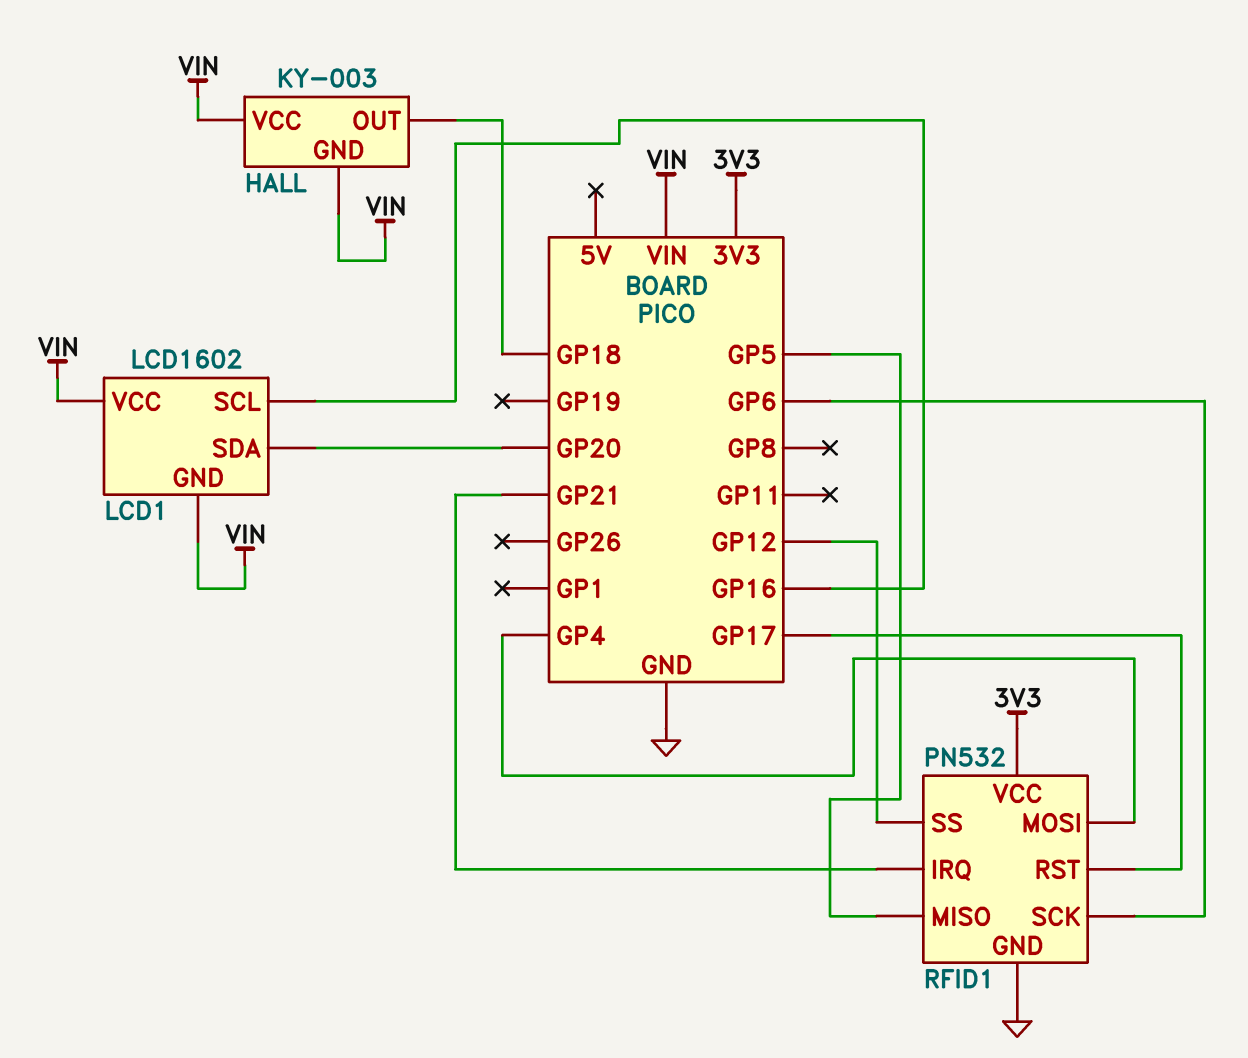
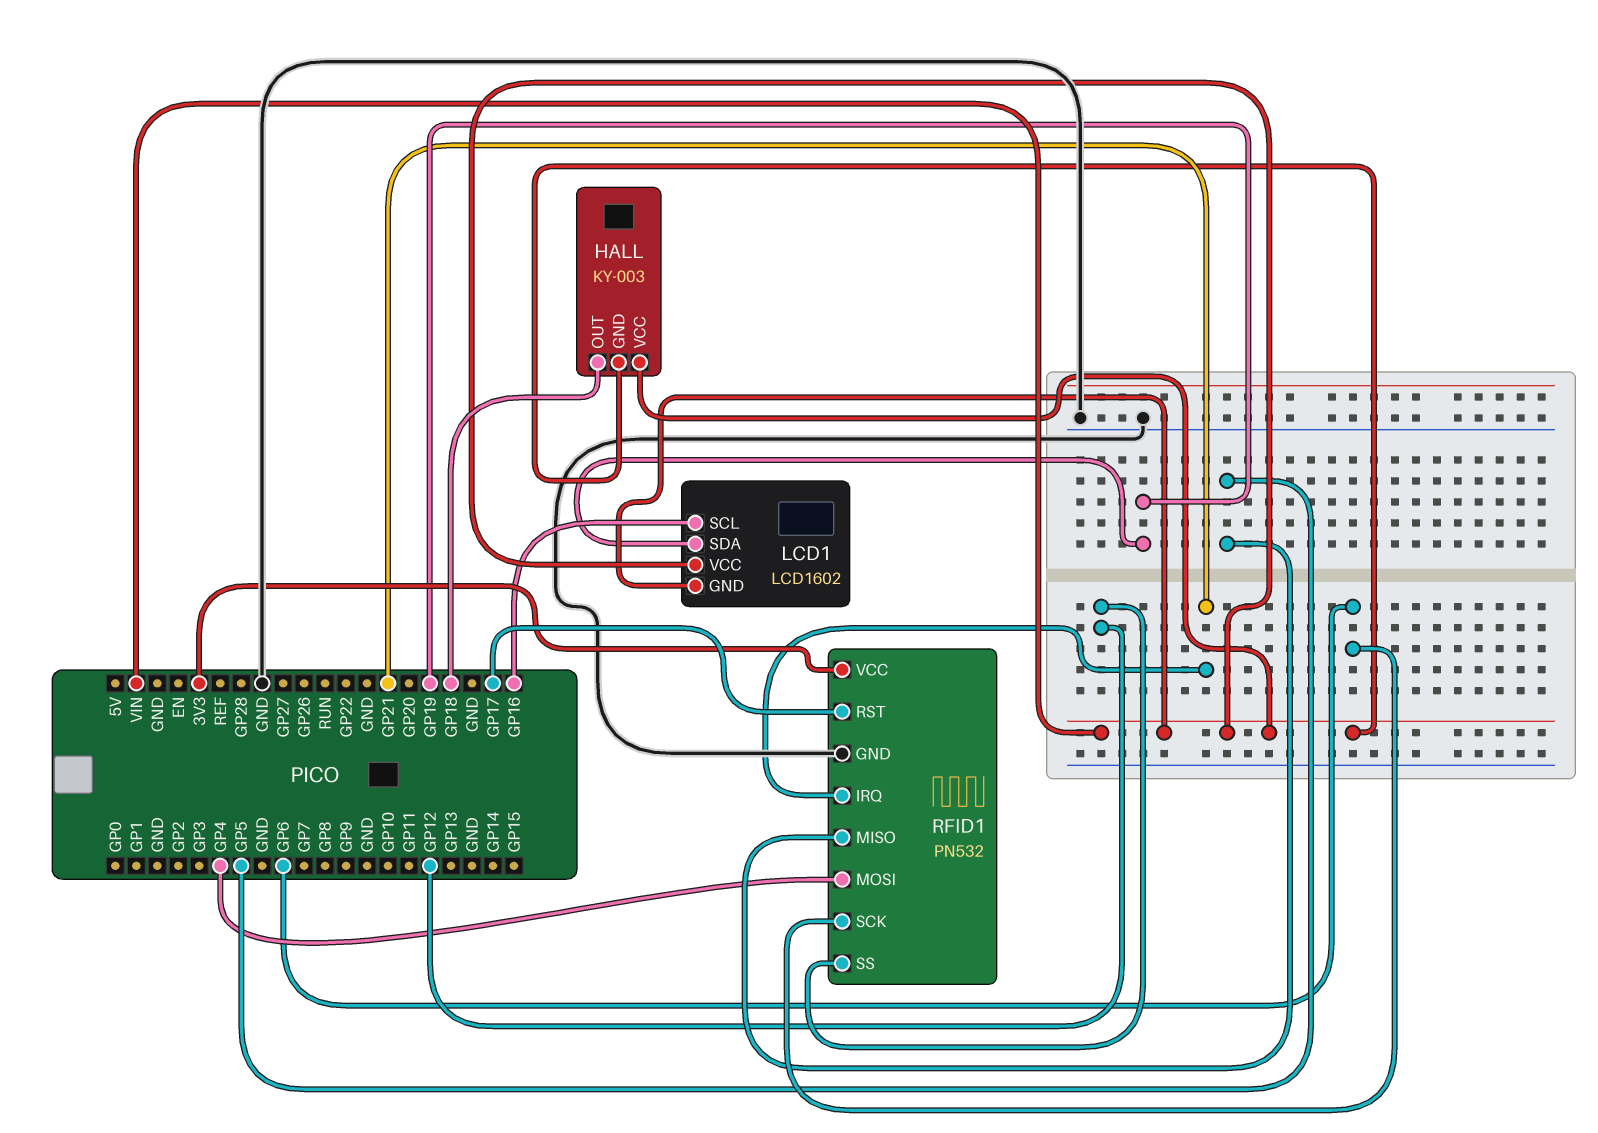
LCD1 pin SDA: GP20 -> GP19

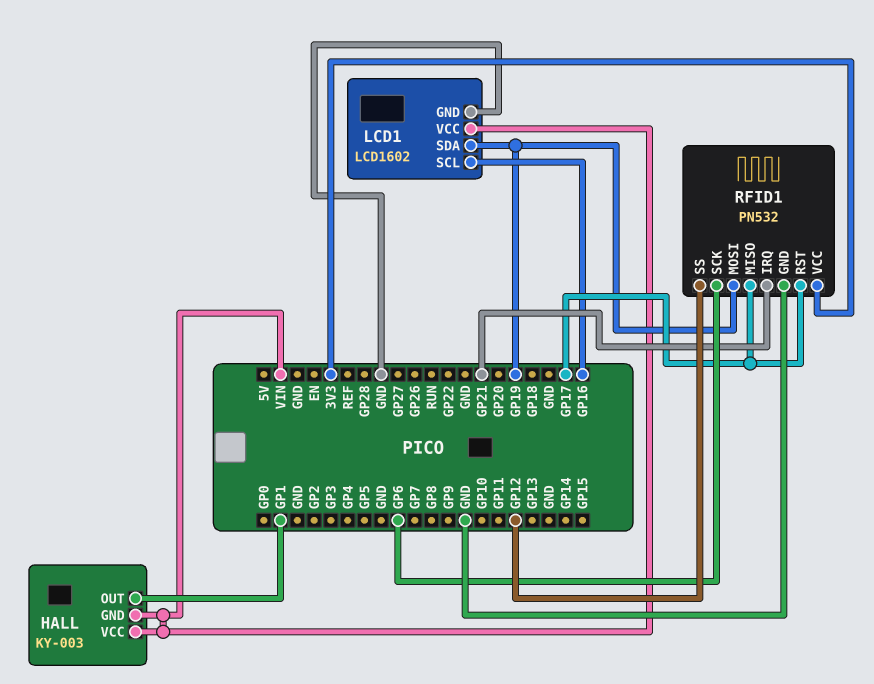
HALL pin OUT: GP18 -> GP1
LCD1 pin GND: VIN -> GND
RFID1 pin MISO: GP5 -> GP17
RFID1 pin MOSI: GP4 -> GP19

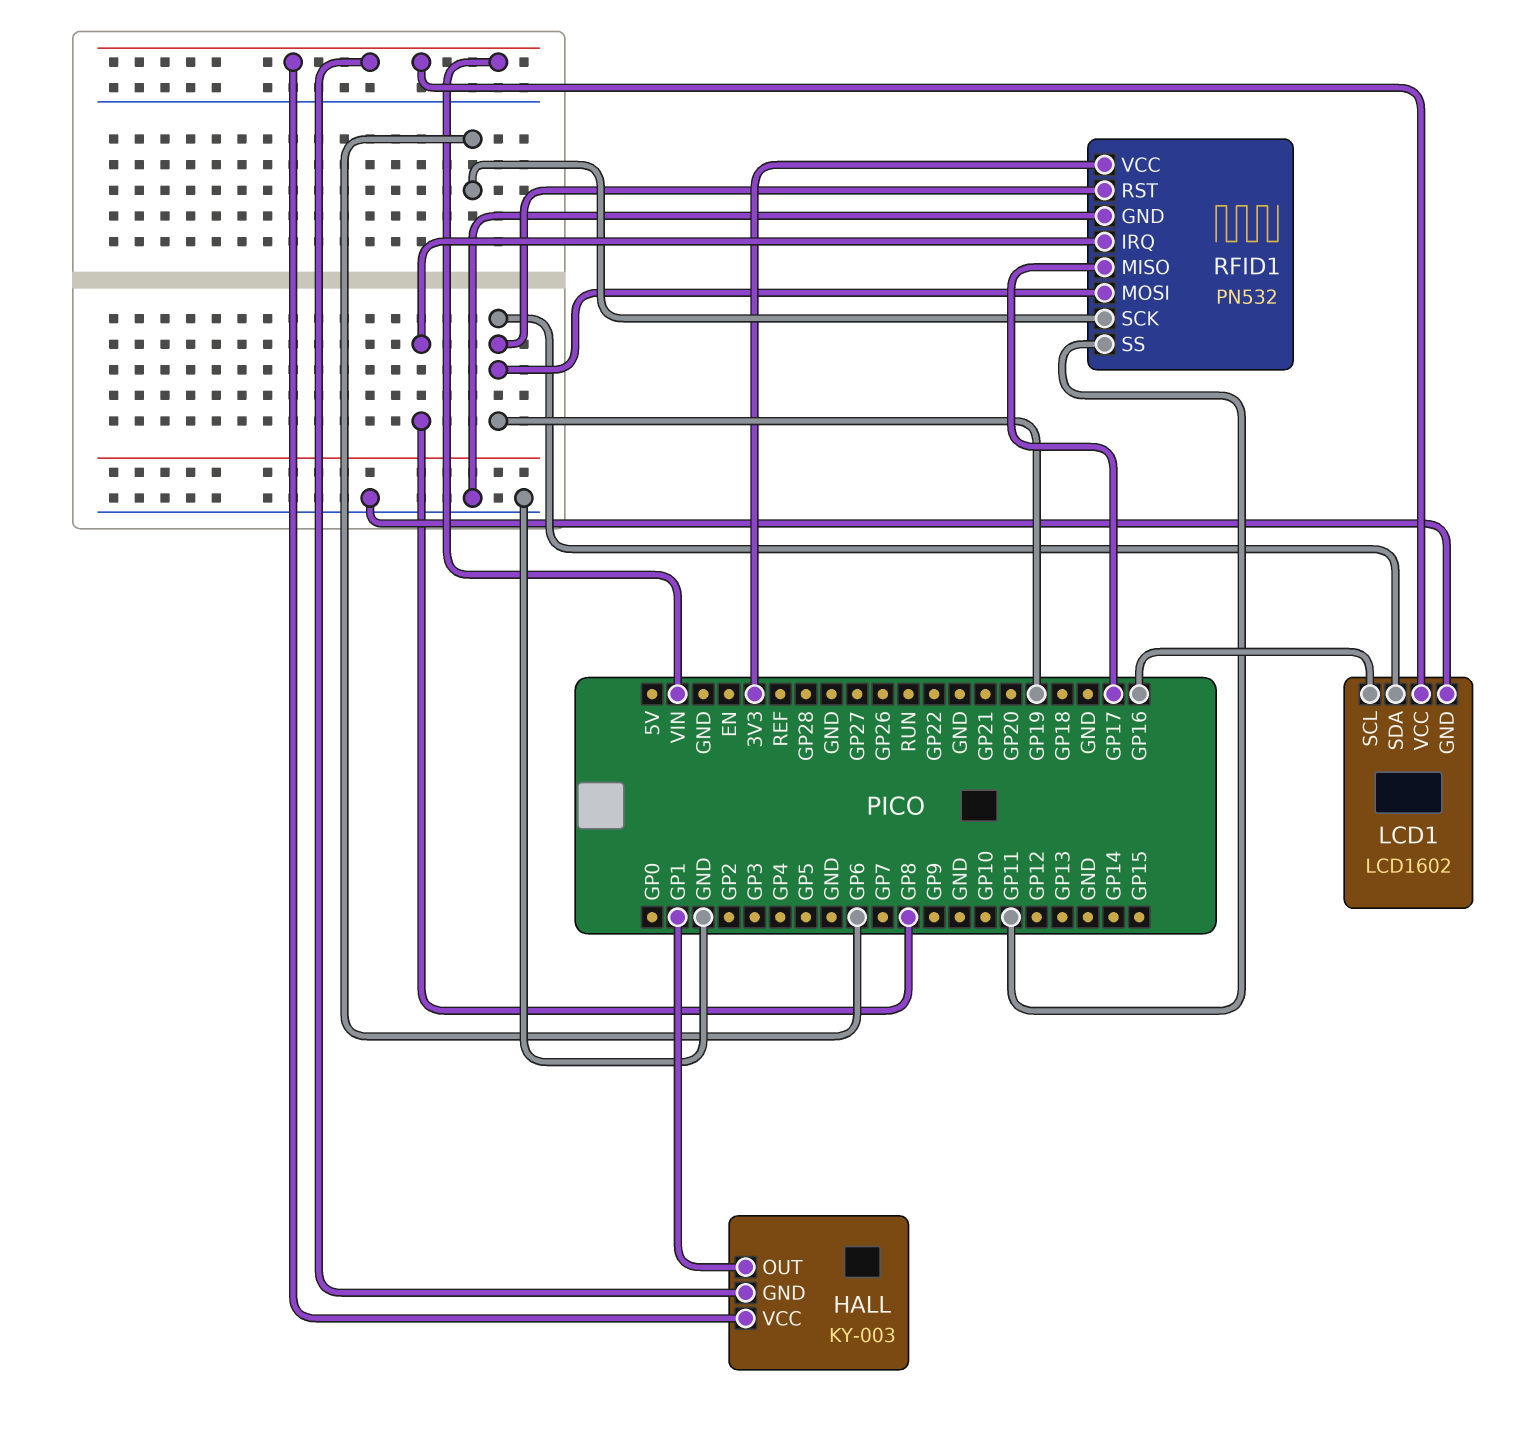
RFID1 pin IRQ: GP21 -> GP8
RFID1 pin RST: GP17 -> GP19
RFID1 pin SS: GP12 -> GP11

